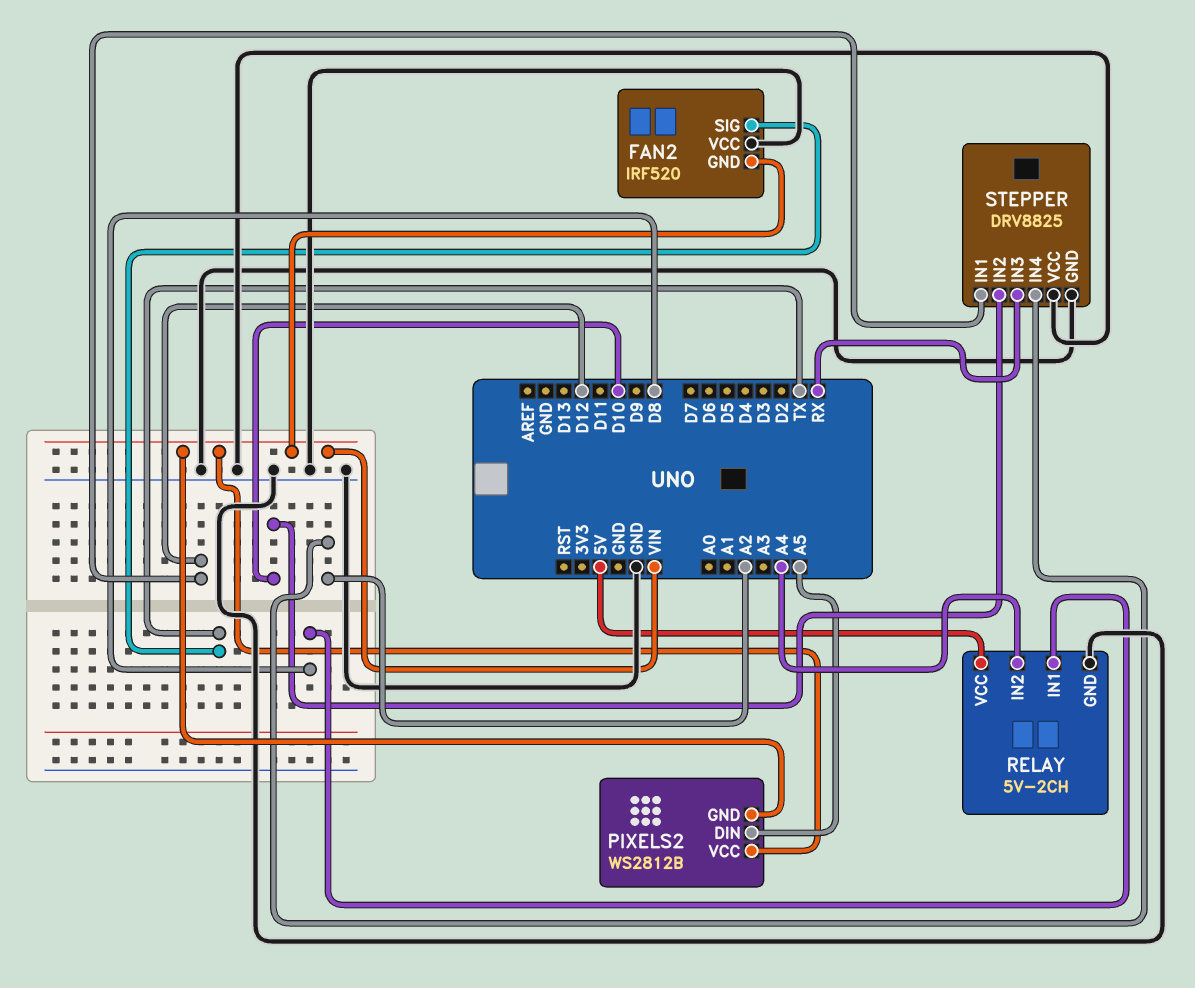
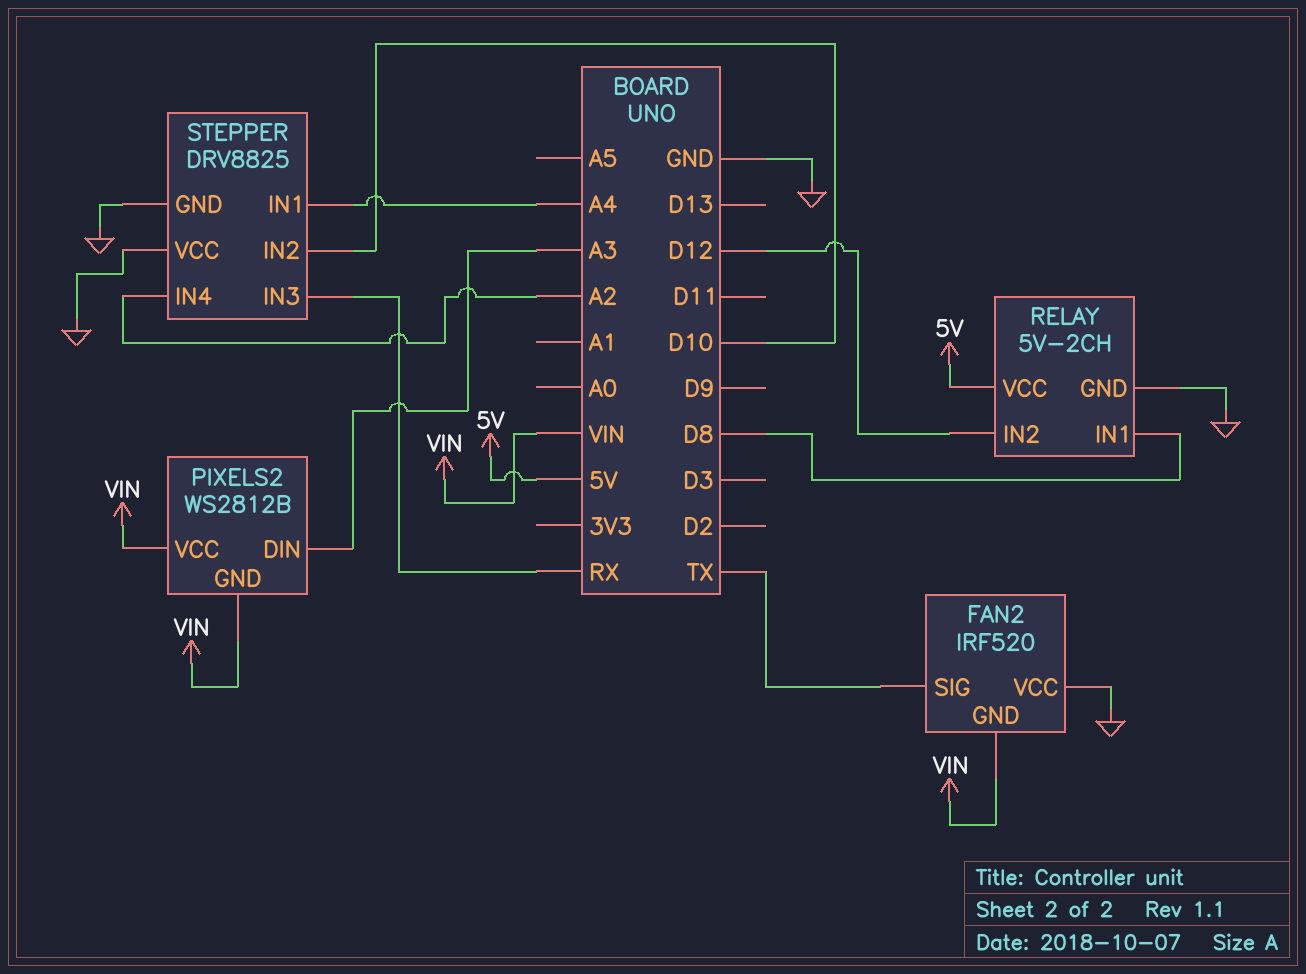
PIXELS2 pin DIN: A5 -> A3
RELAY pin IN2: A4 -> D12
STEPPER pin IN1: D12 -> A4

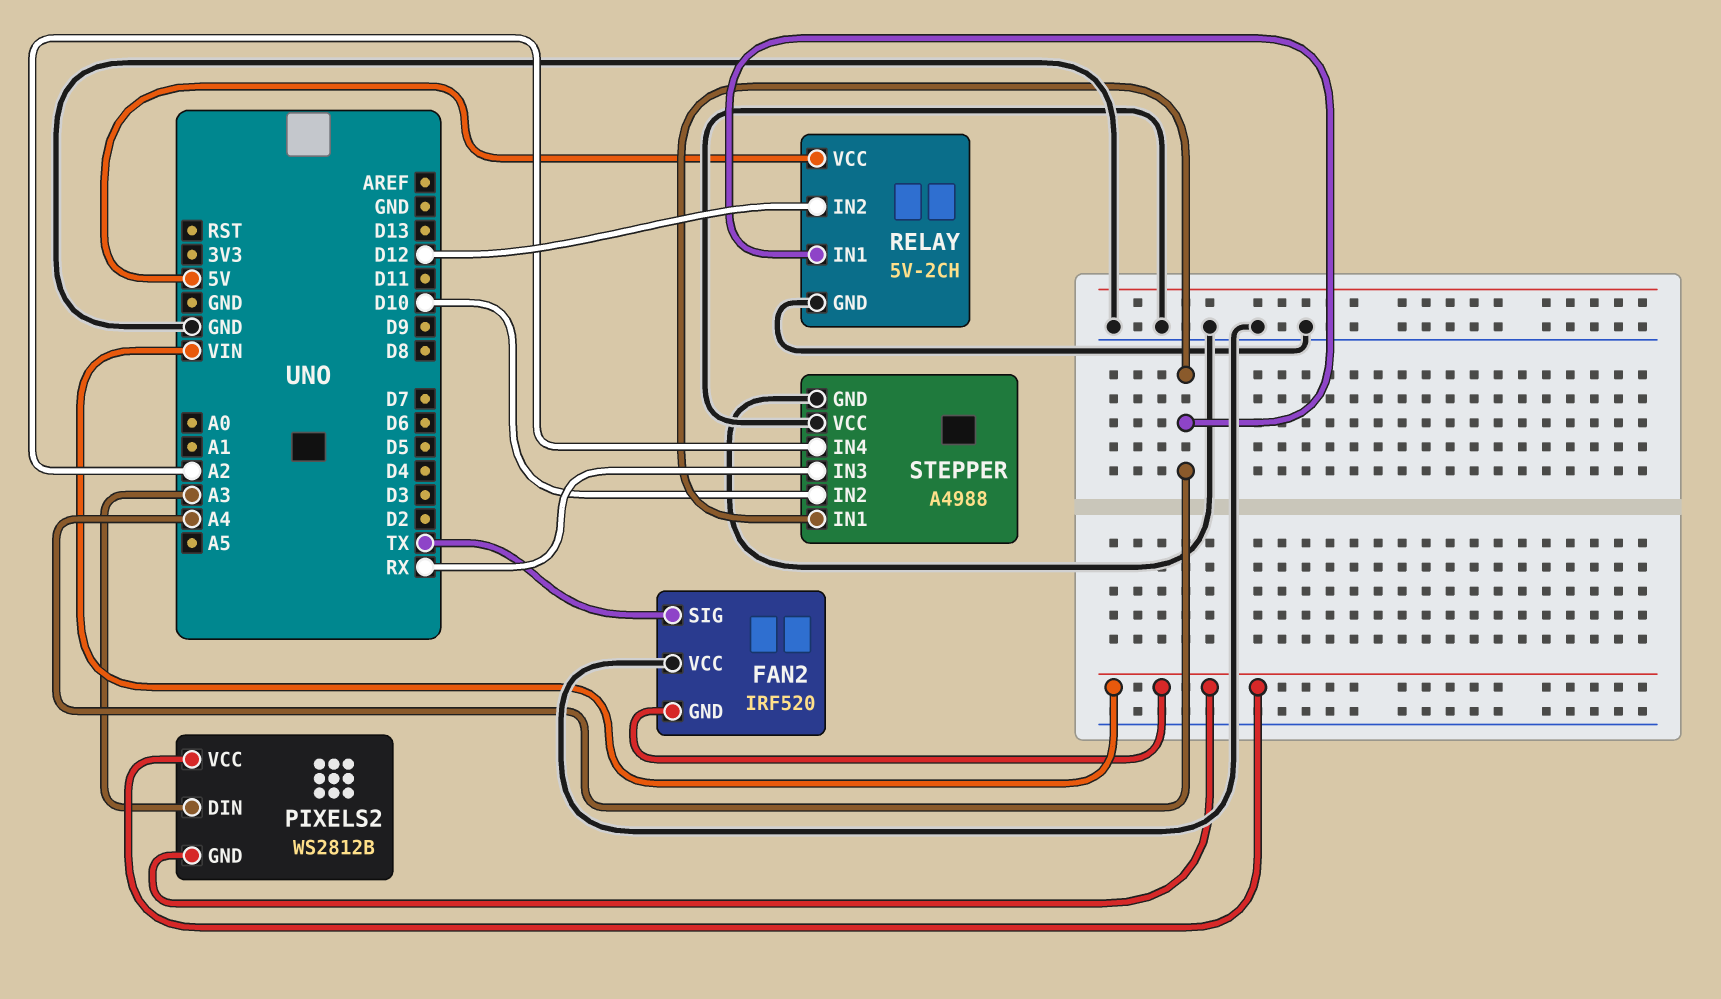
RELAY pin IN1: D8 -> A4
STEPPER: DRV8825 -> A4988

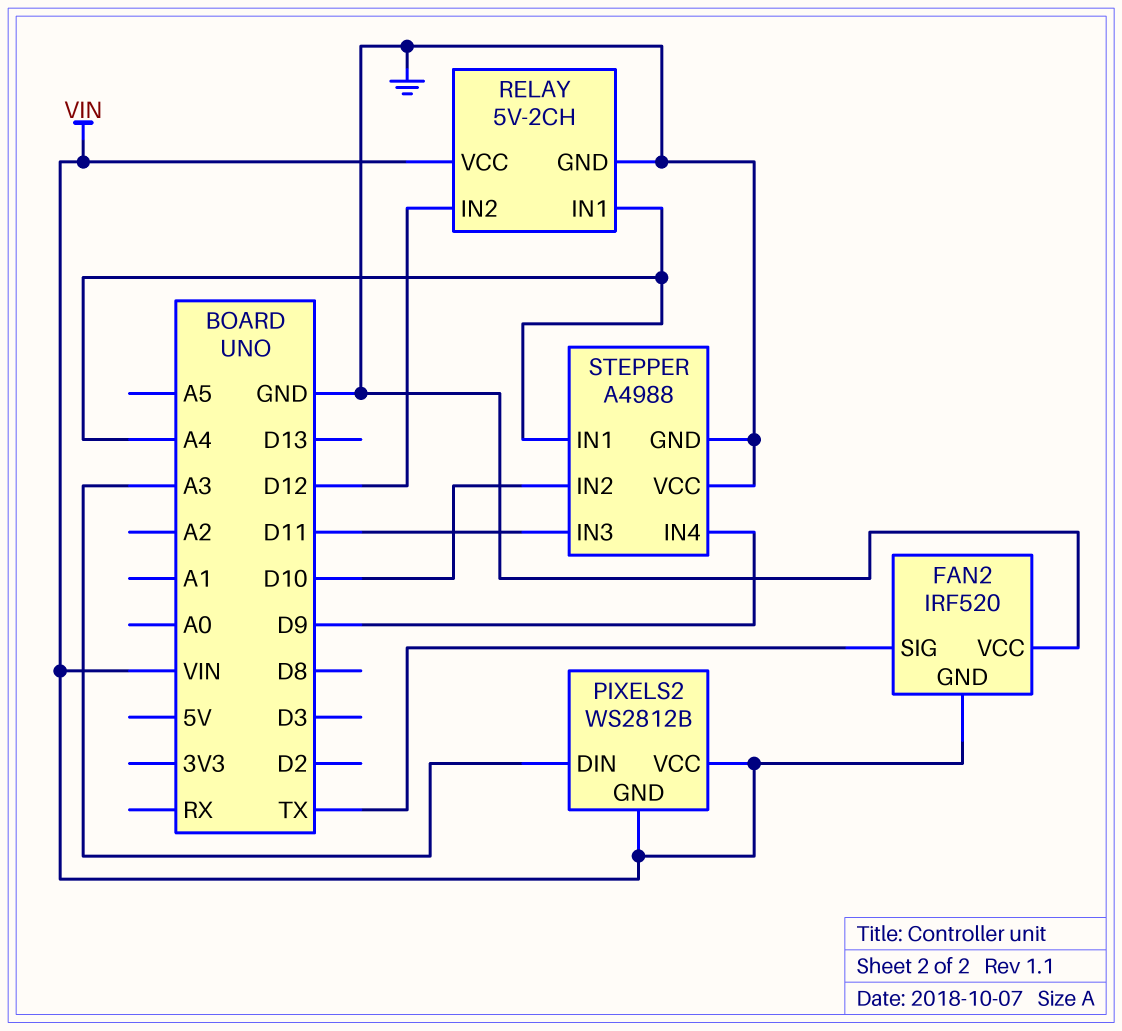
RELAY pin VCC: 5V -> VIN
STEPPER pin IN3: RX -> D11
STEPPER pin IN4: A2 -> D9

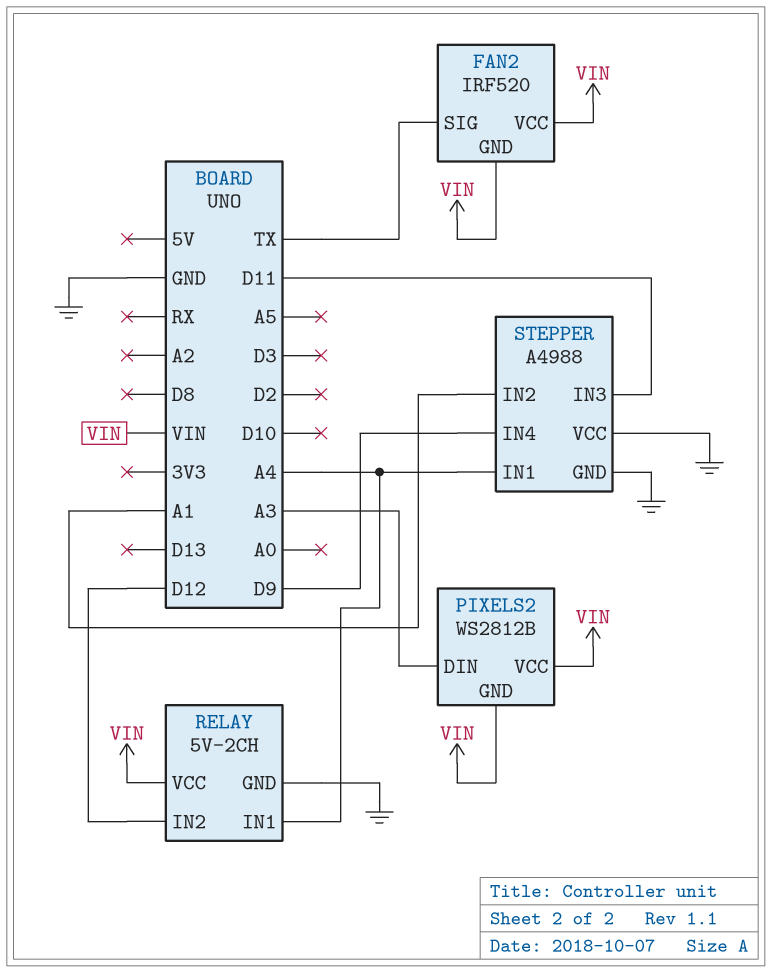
FAN2 pin VCC: GND -> VIN
STEPPER pin IN2: D10 -> A1

